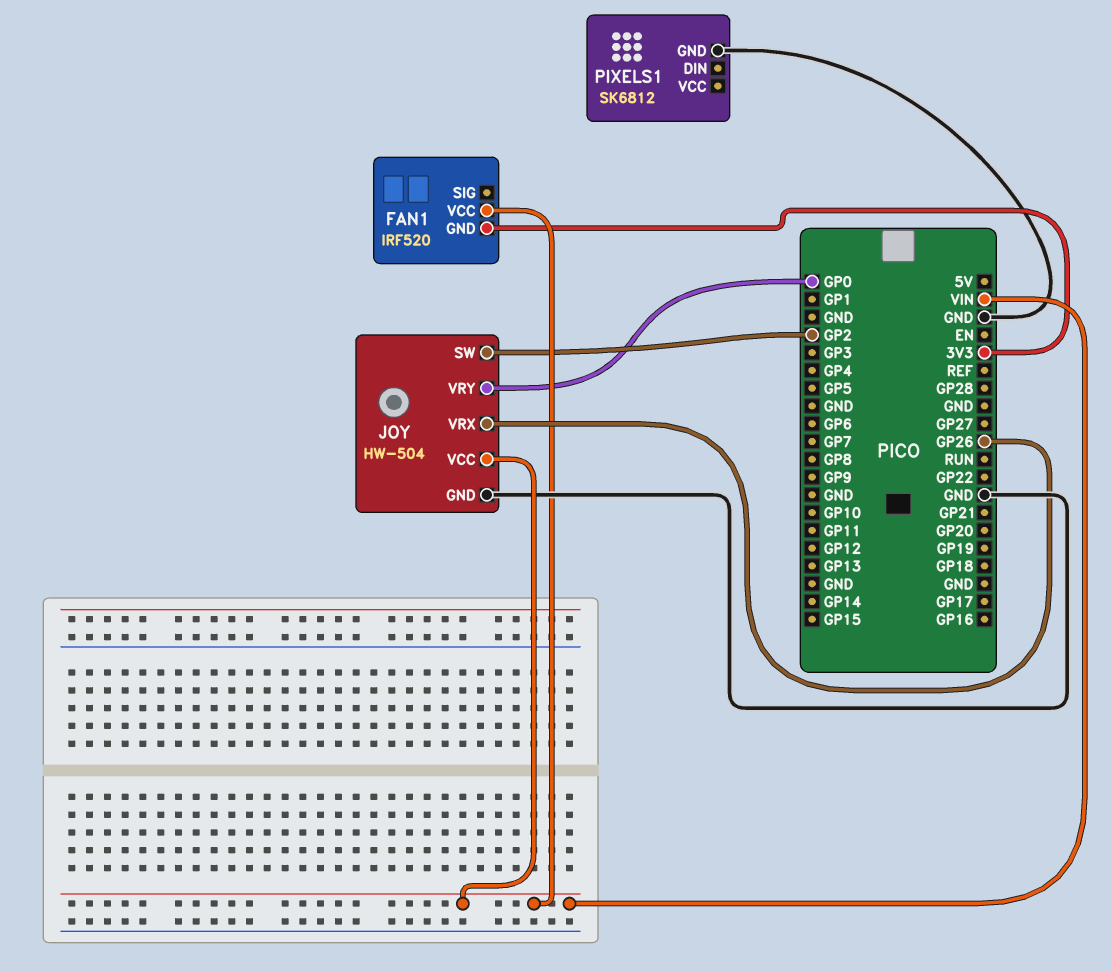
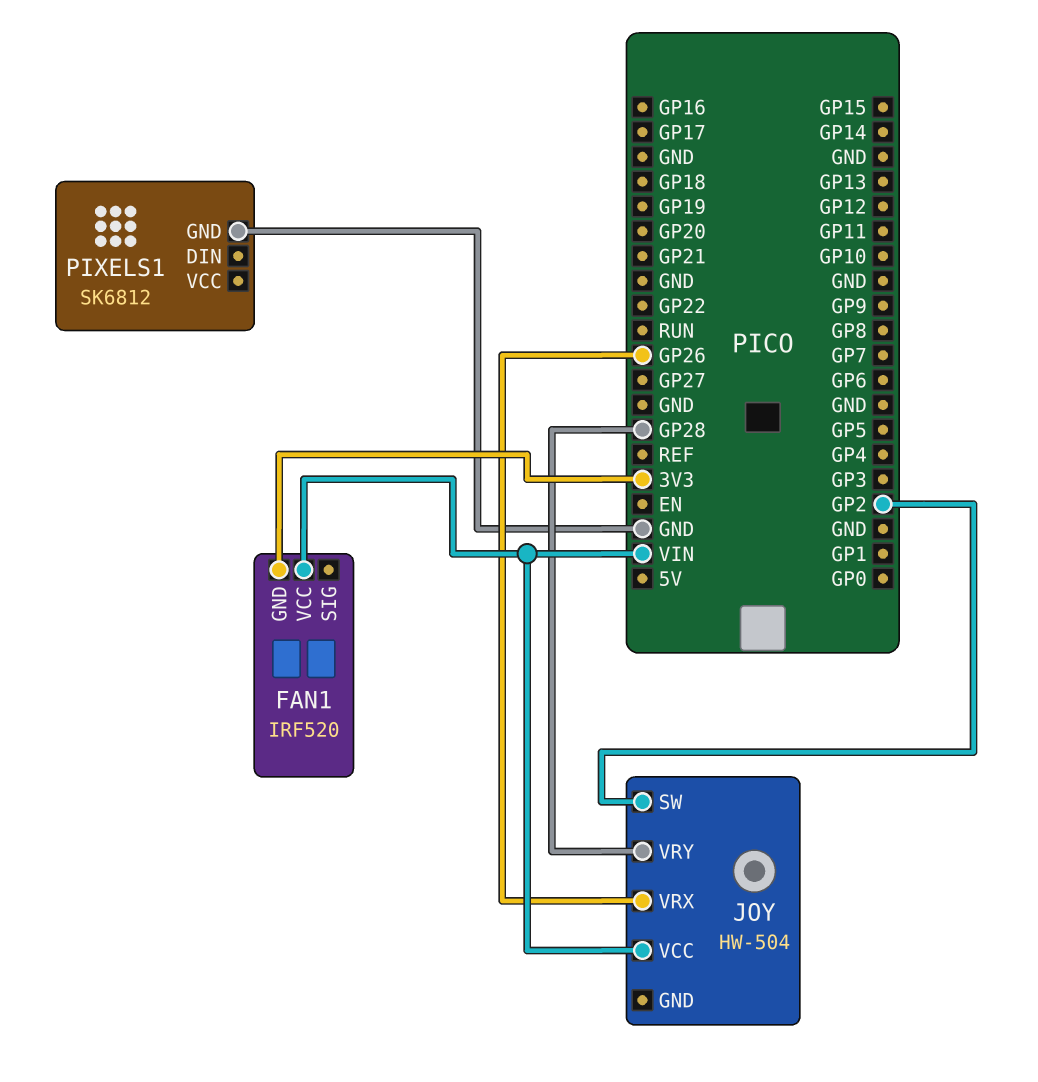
JOY pin GND: GND -> none
JOY pin VRY: GP0 -> GP28

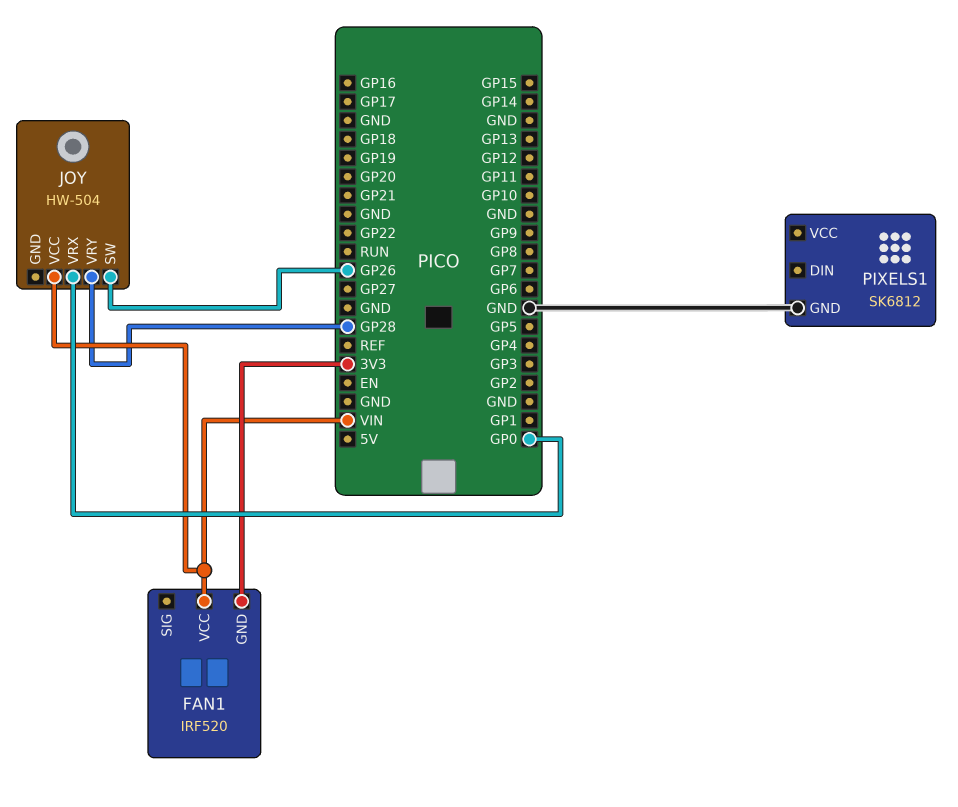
JOY pin SW: GP2 -> GP26
JOY pin VRX: GP26 -> GP0

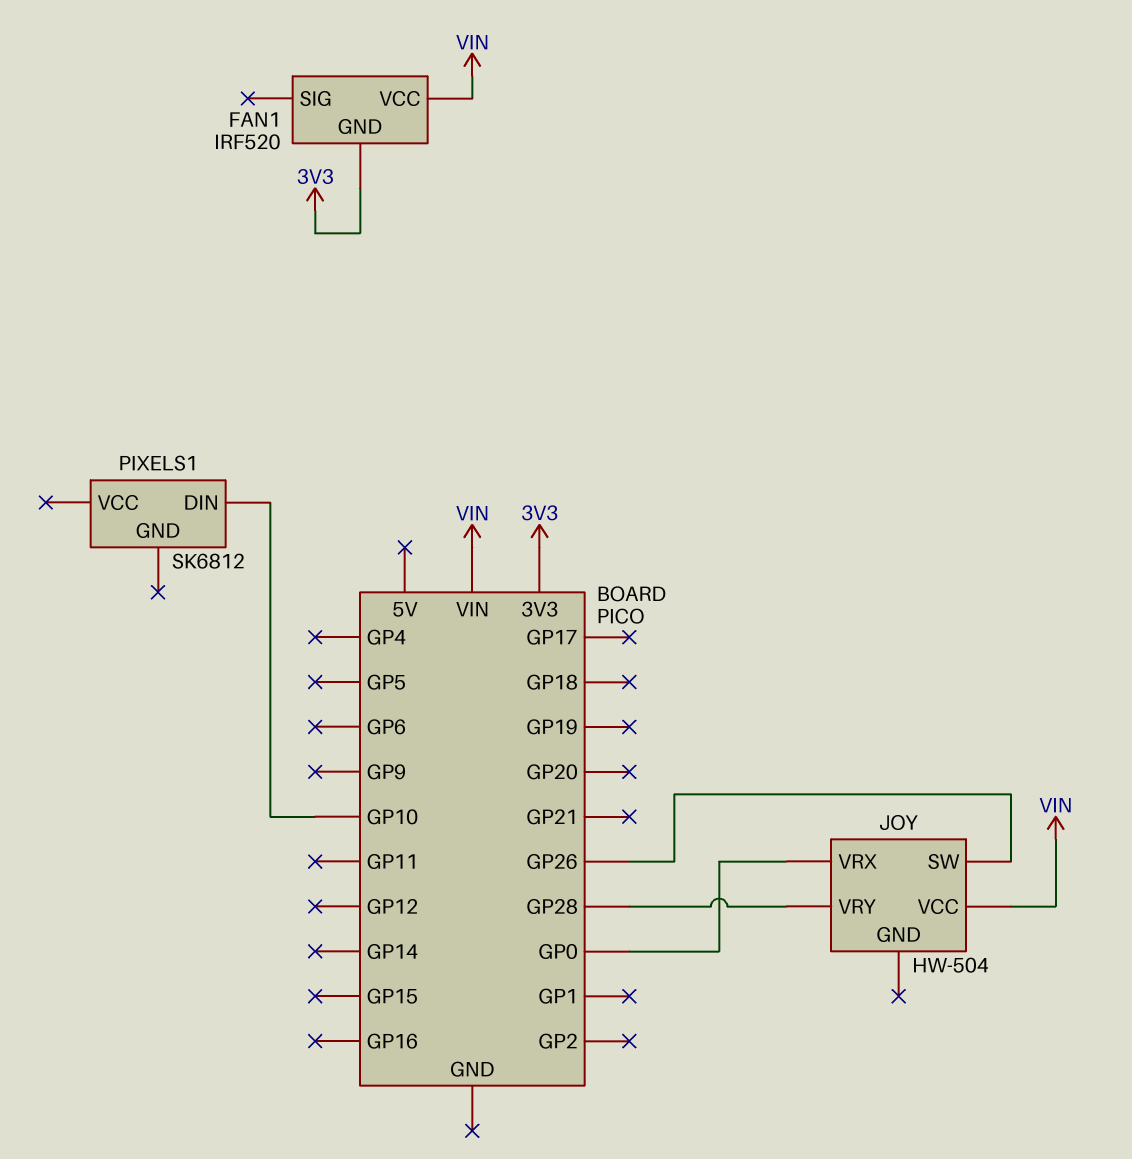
PIXELS1 pin DIN: none -> GP10
PIXELS1 pin GND: GND -> none

